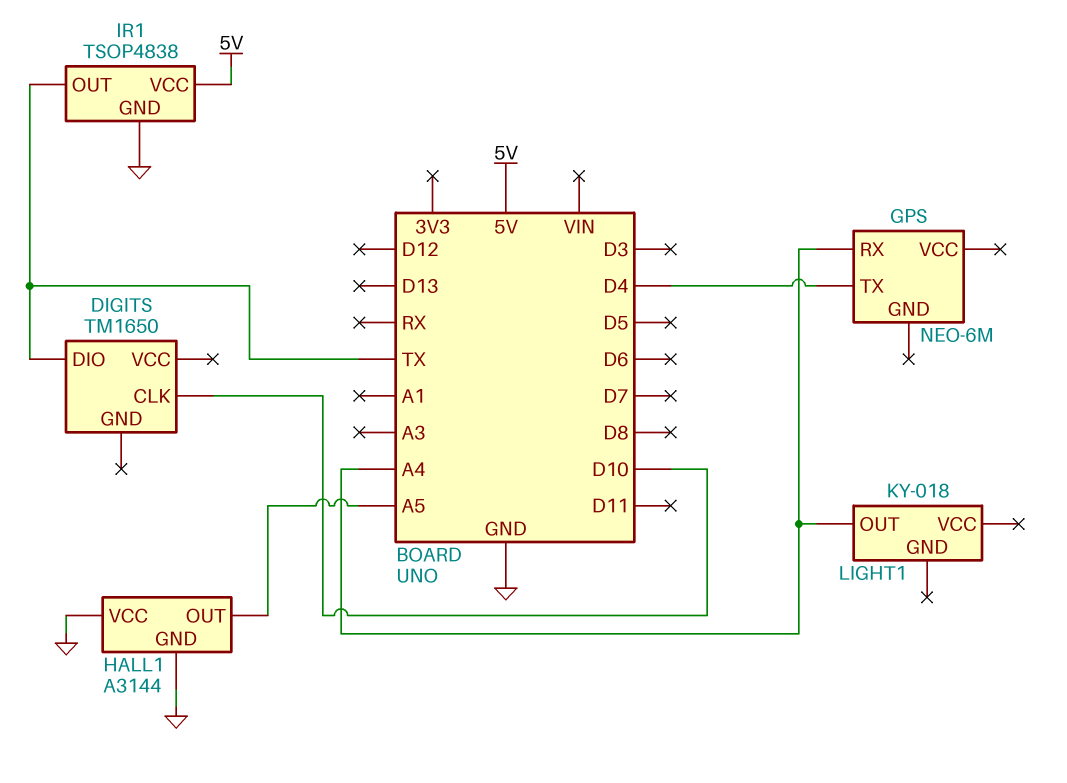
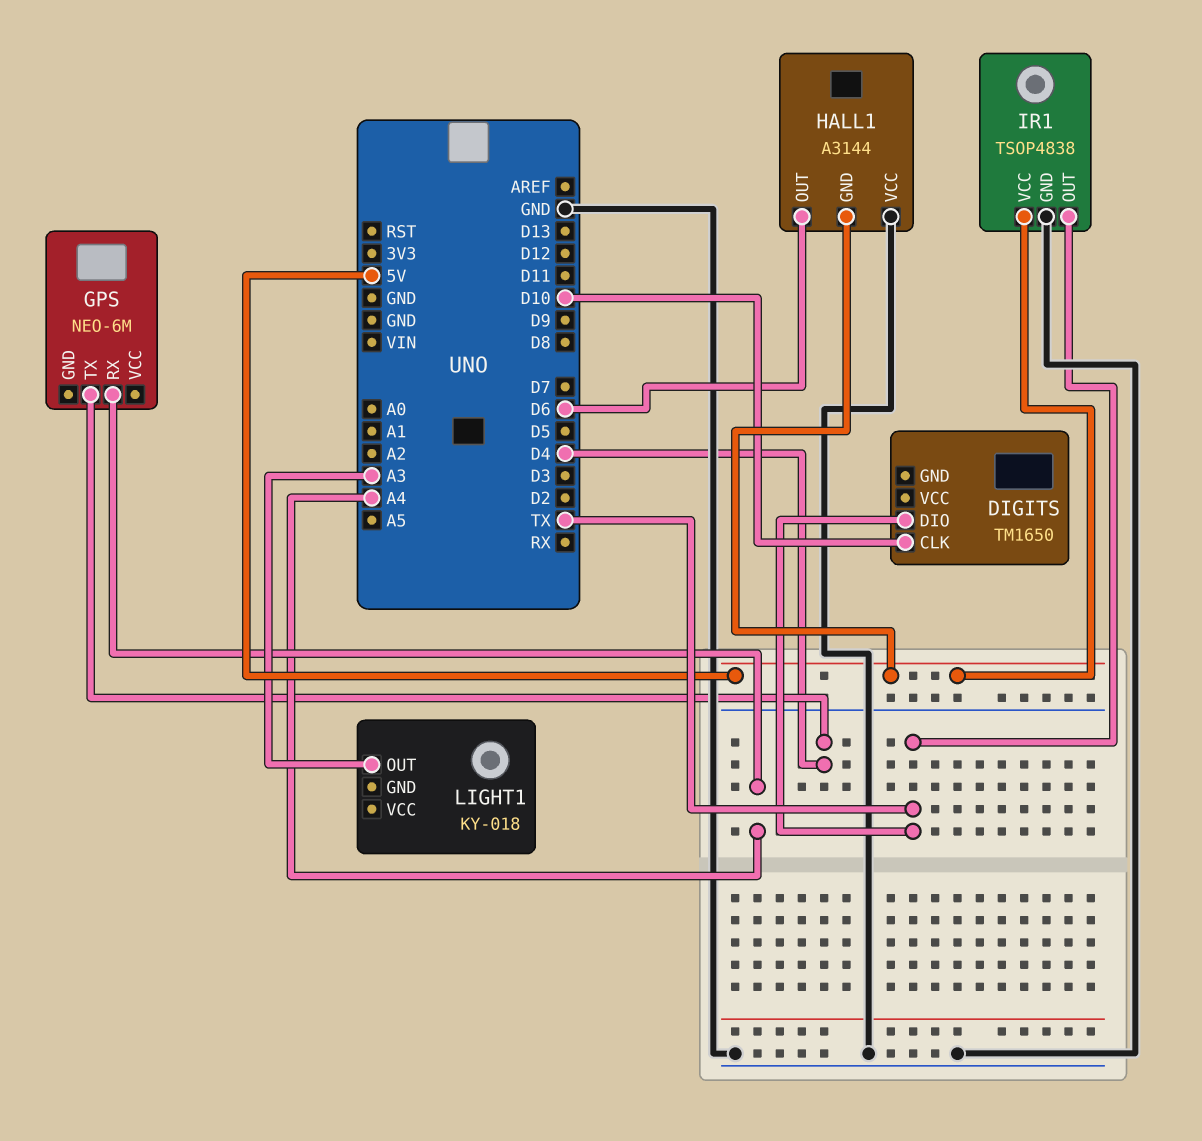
HALL1 pin GND: GND -> 5V
HALL1 pin OUT: A5 -> D6
LIGHT1 pin OUT: A4 -> A3

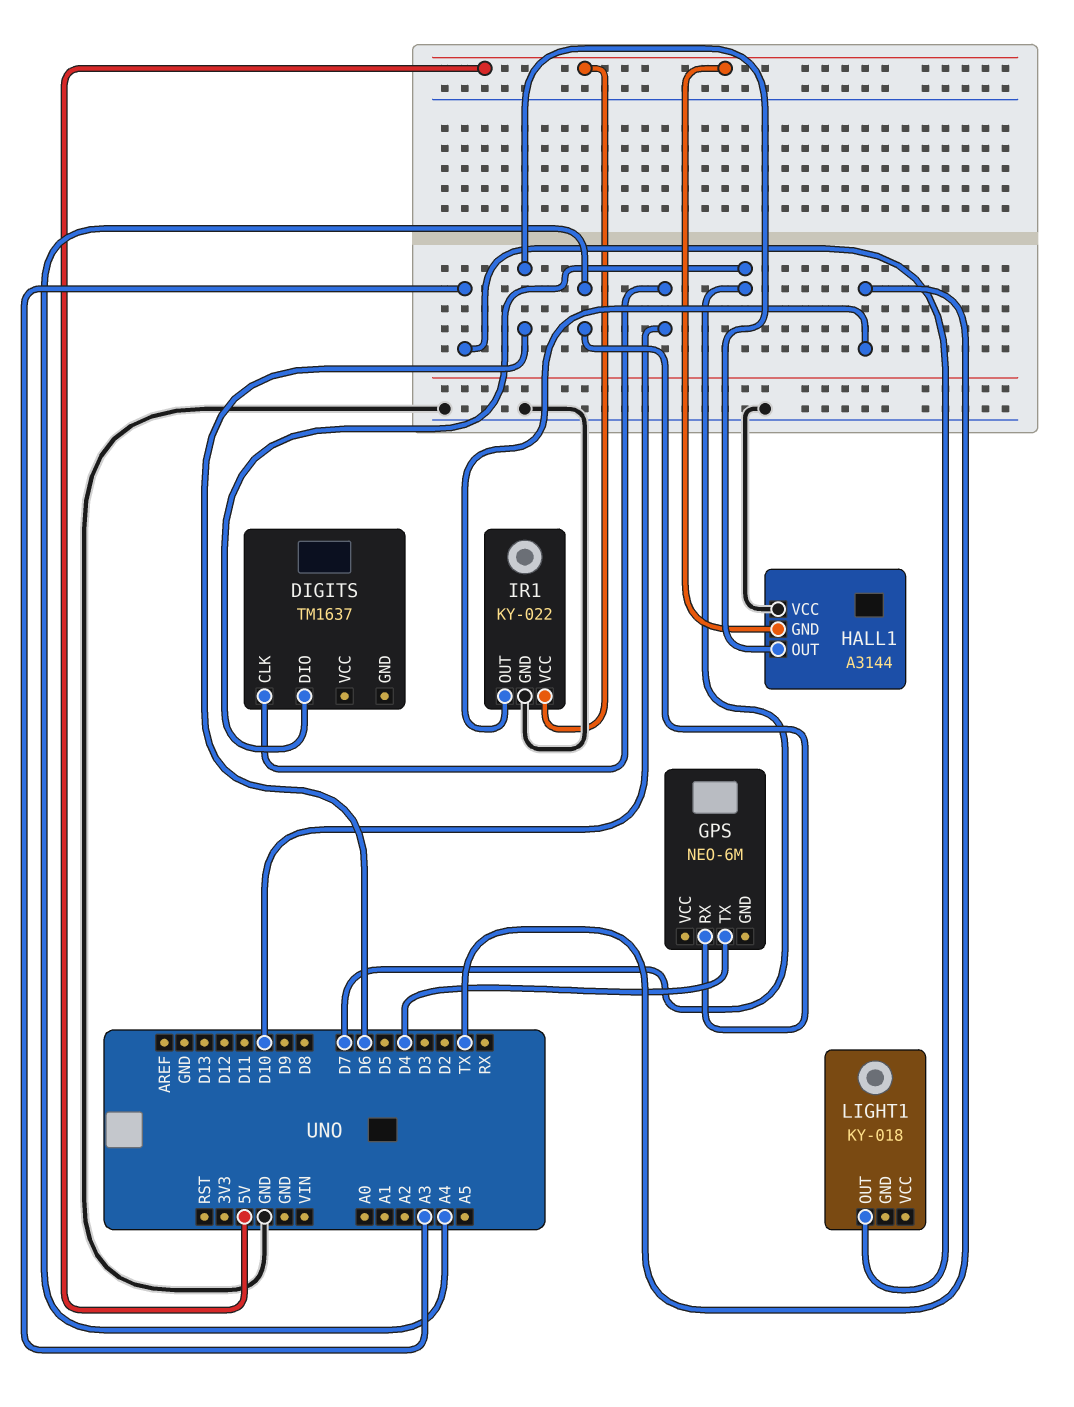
DIGITS: TM1650 -> TM1637
DIGITS pin DIO: TX -> D7
IR1: TSOP4838 -> KY-022

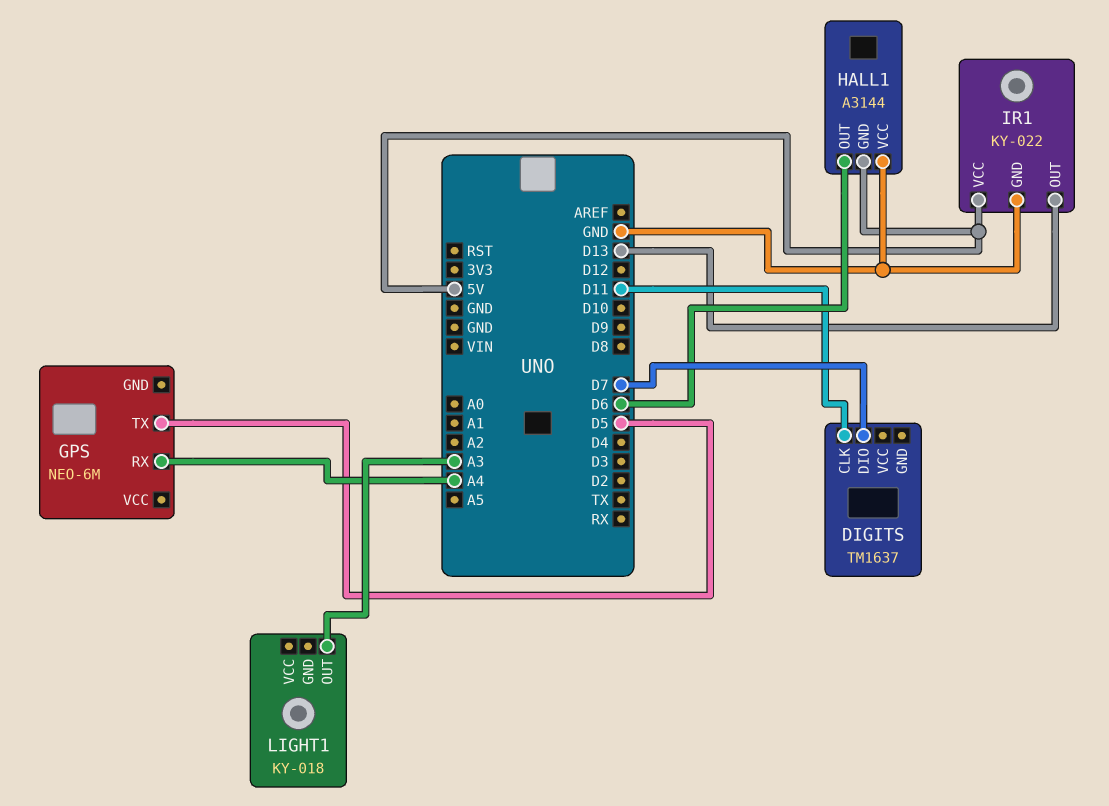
DIGITS pin CLK: D10 -> D11
GPS pin TX: D4 -> D5
IR1 pin OUT: TX -> D13

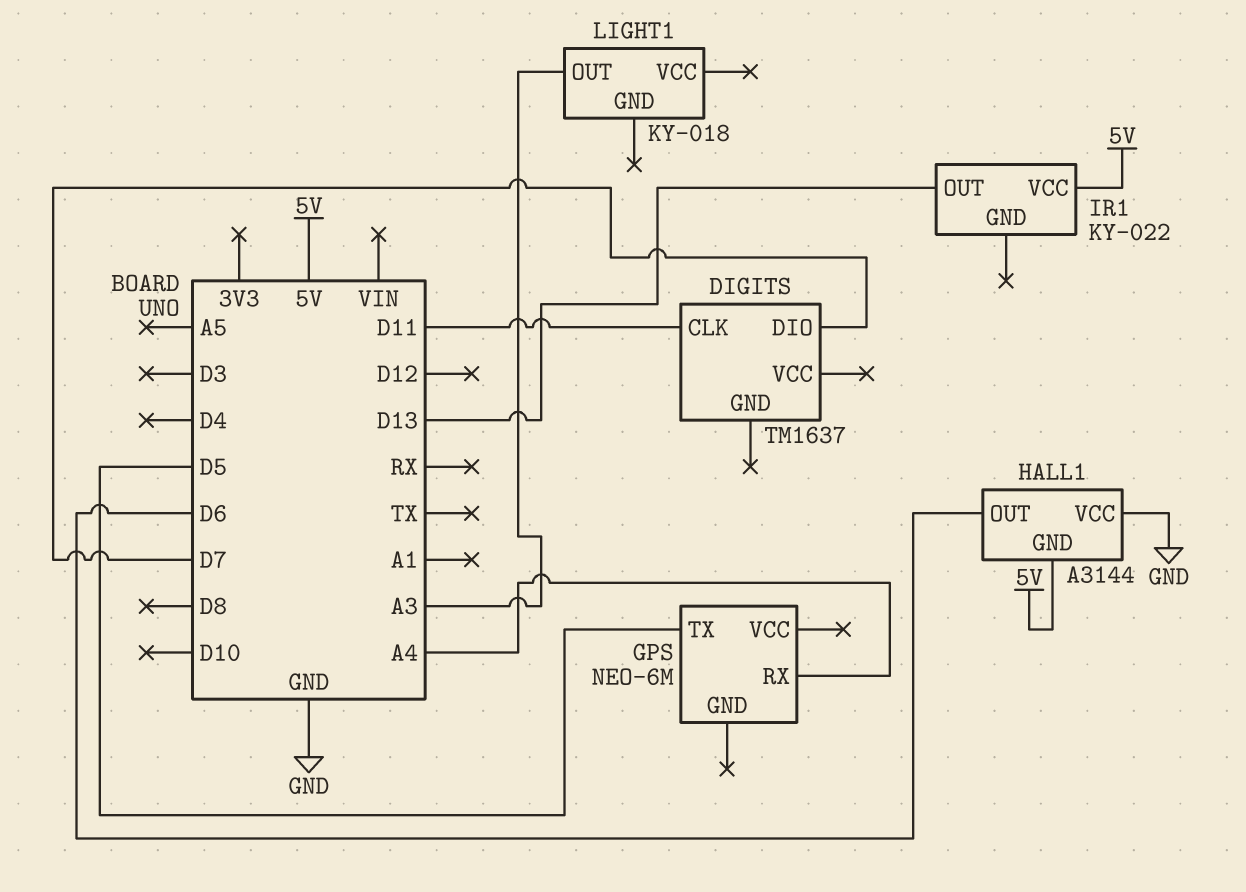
IR1 pin GND: GND -> none

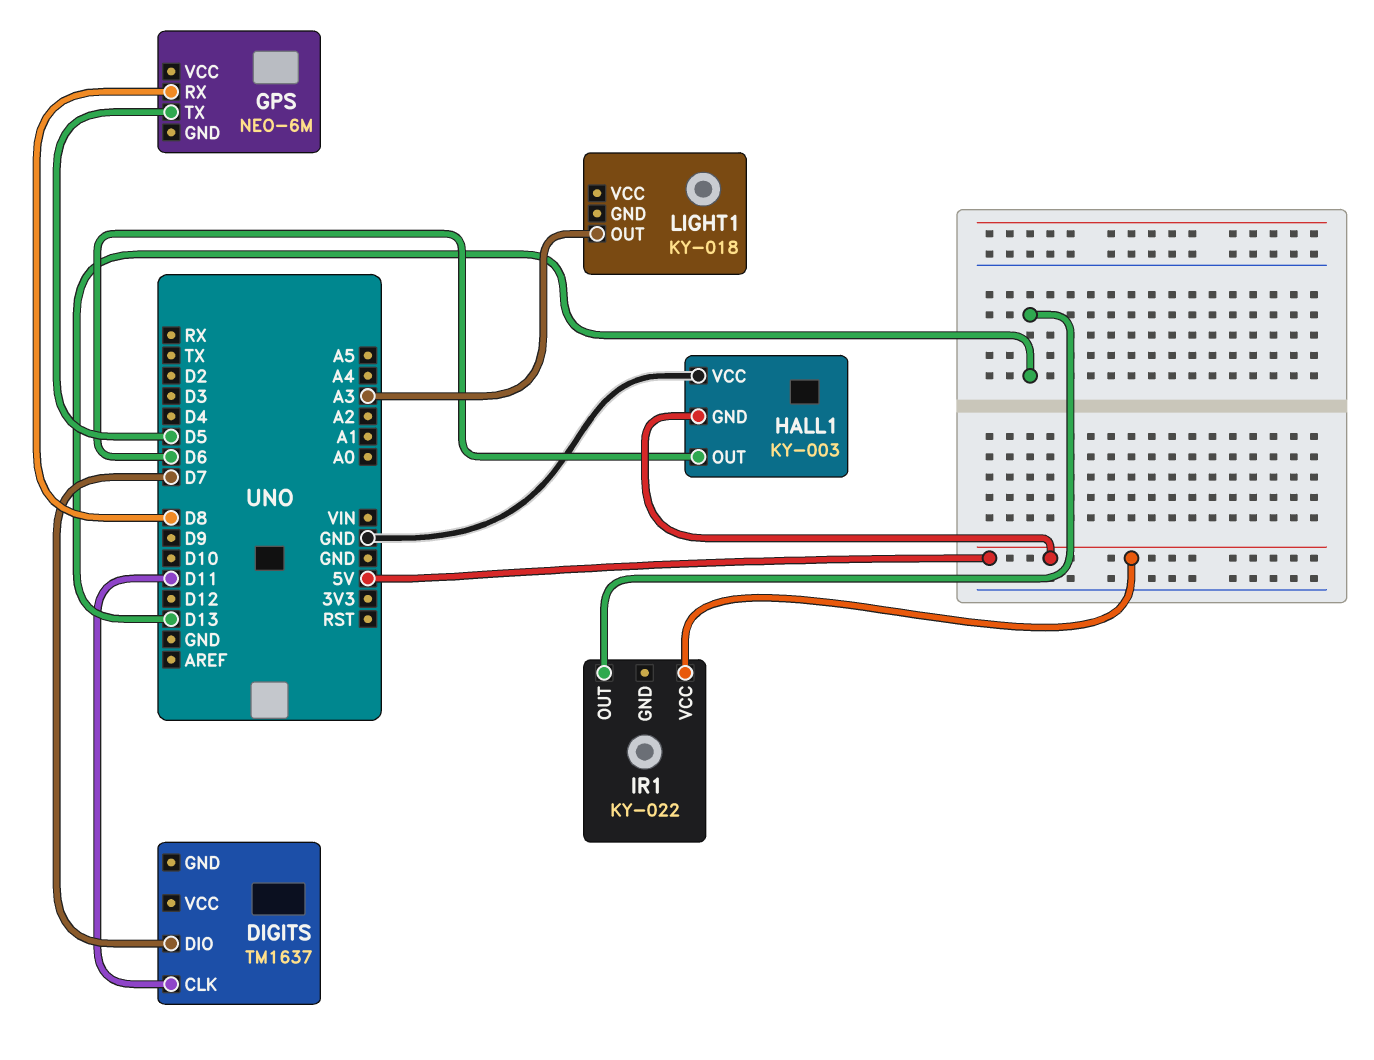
GPS pin RX: A4 -> D8
HALL1: A3144 -> KY-003

